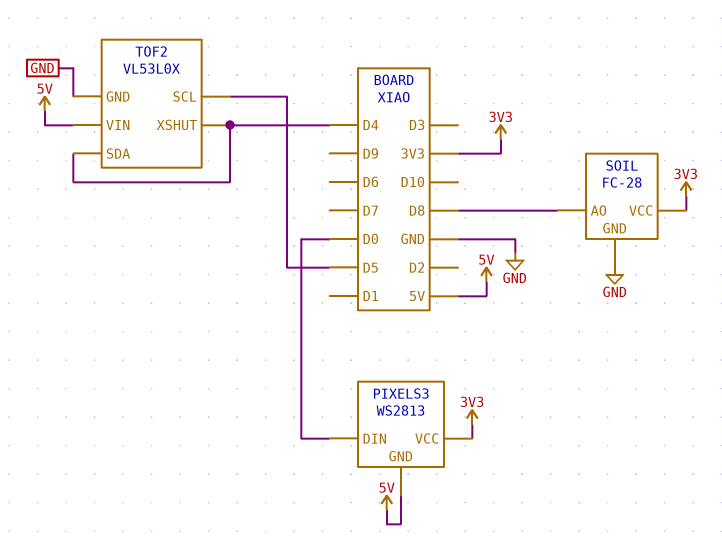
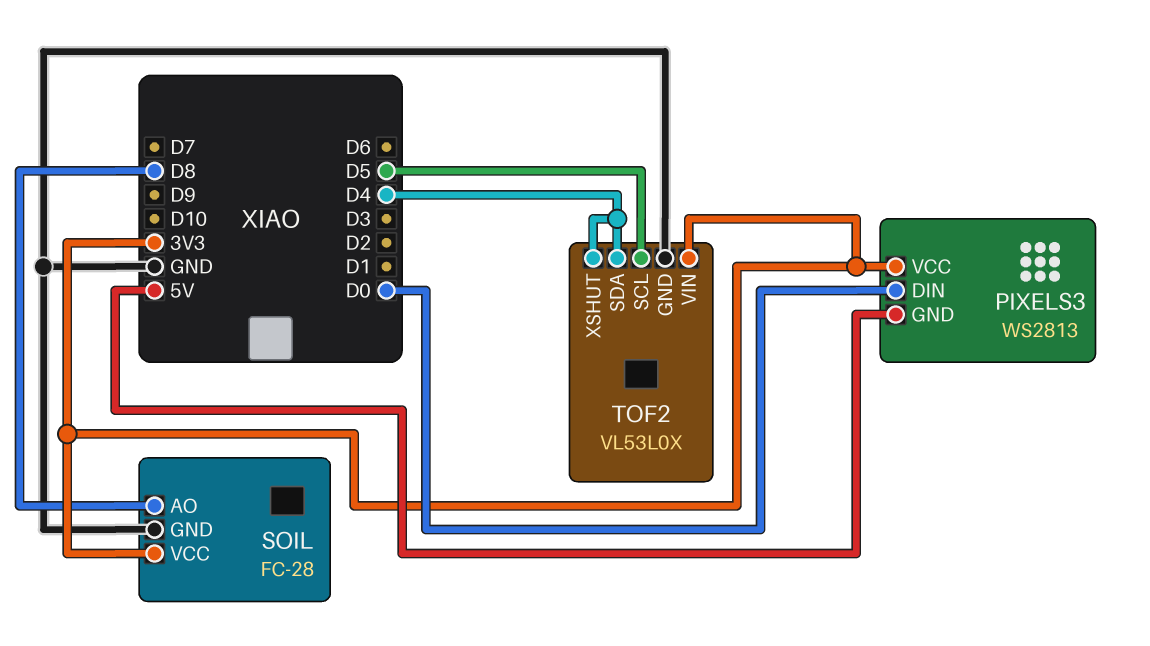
TOF2 pin VIN: 5V -> 3V3

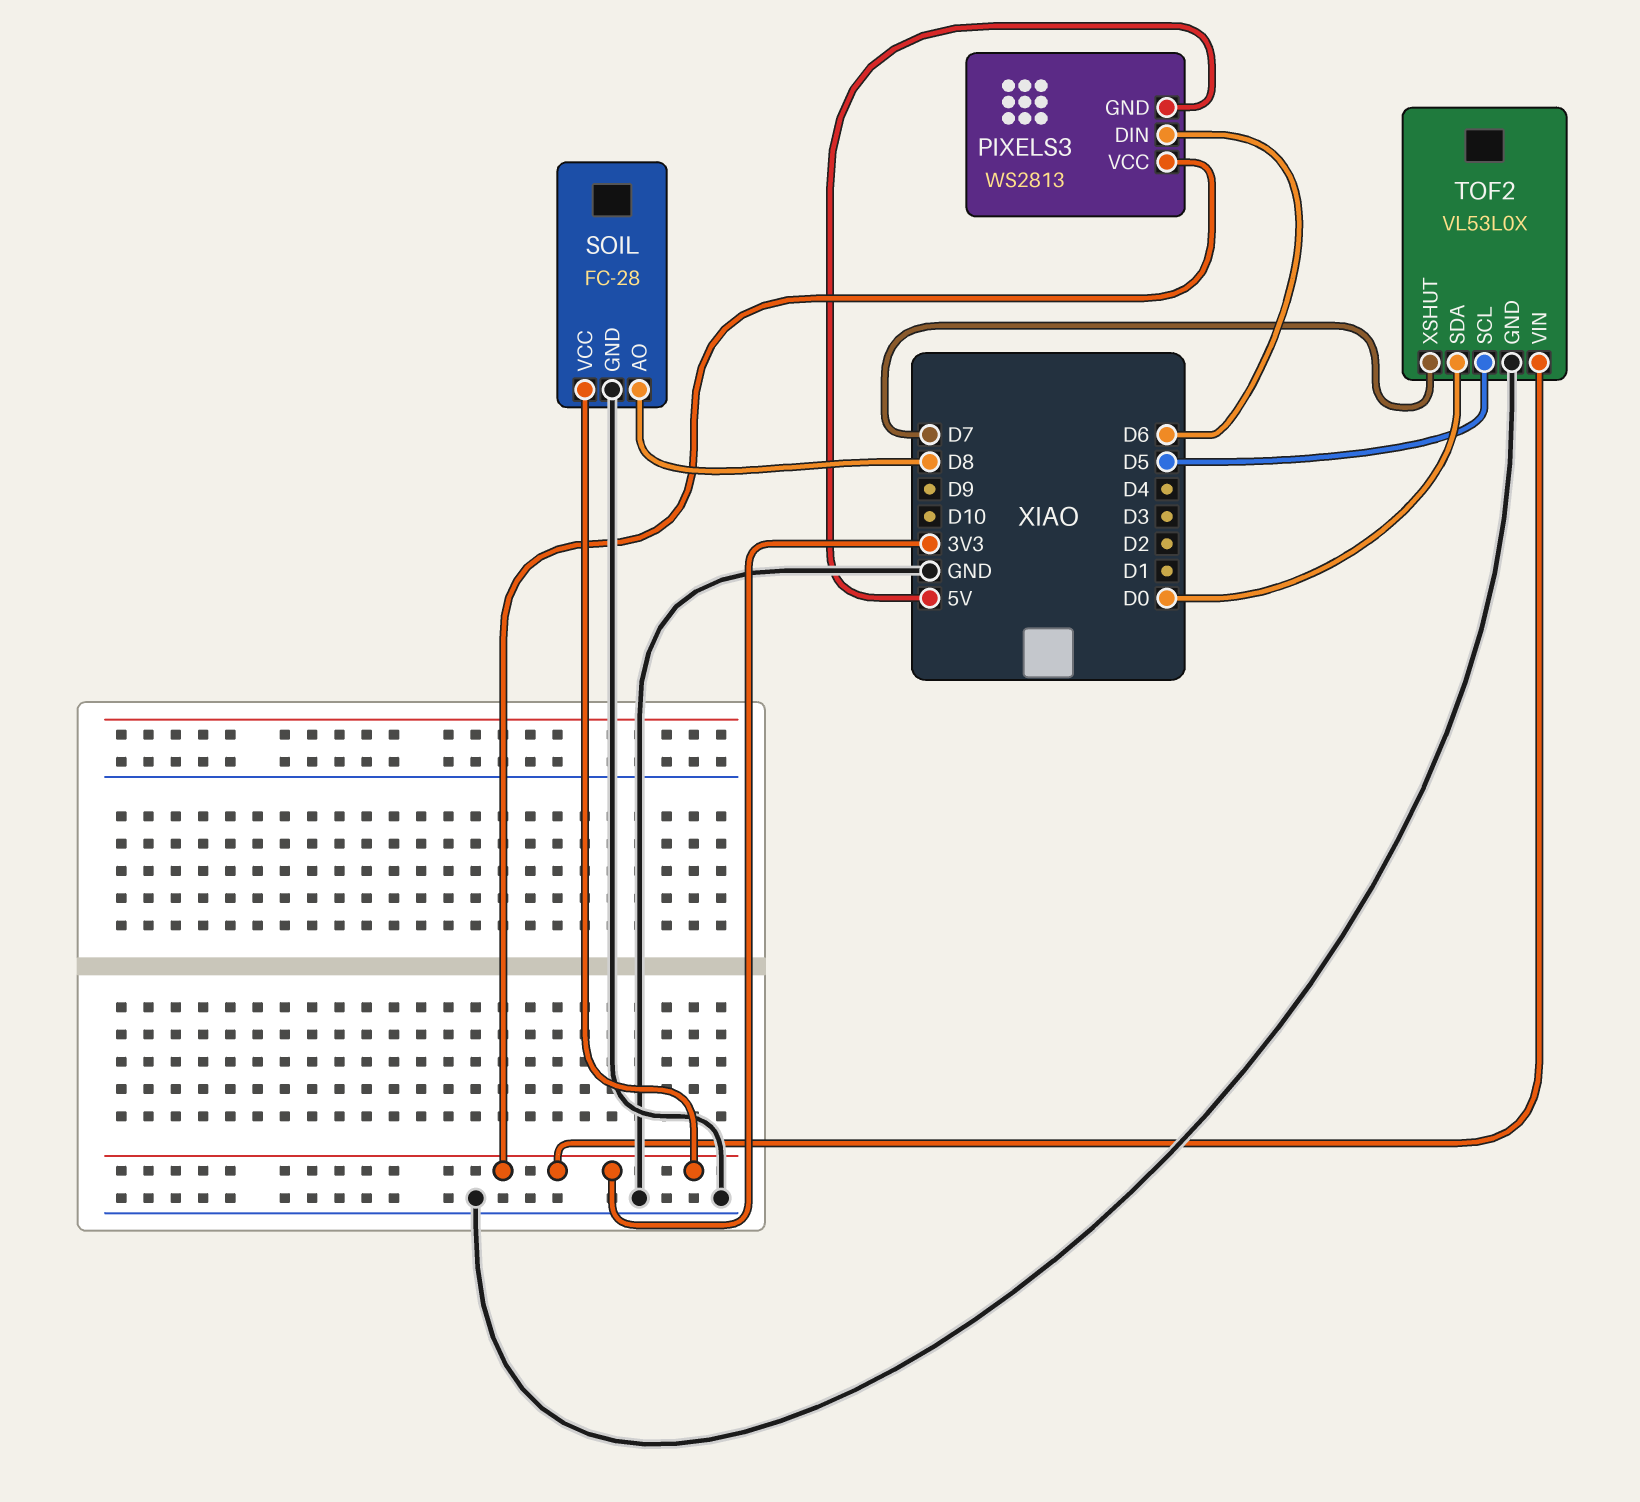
PIXELS3 pin DIN: D0 -> D6
TOF2 pin SDA: D4 -> D0
TOF2 pin XSHUT: D4 -> D7

